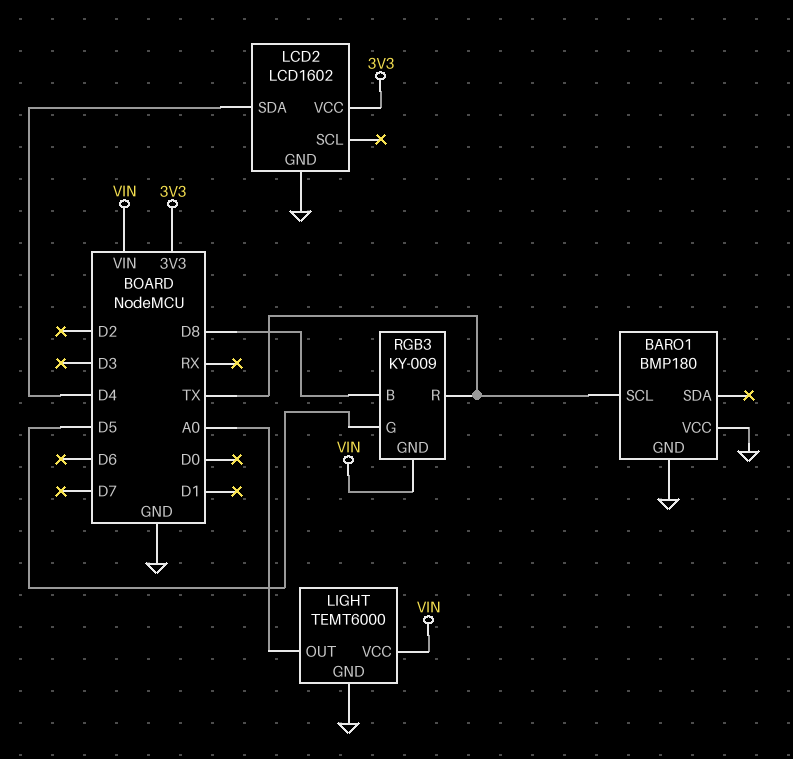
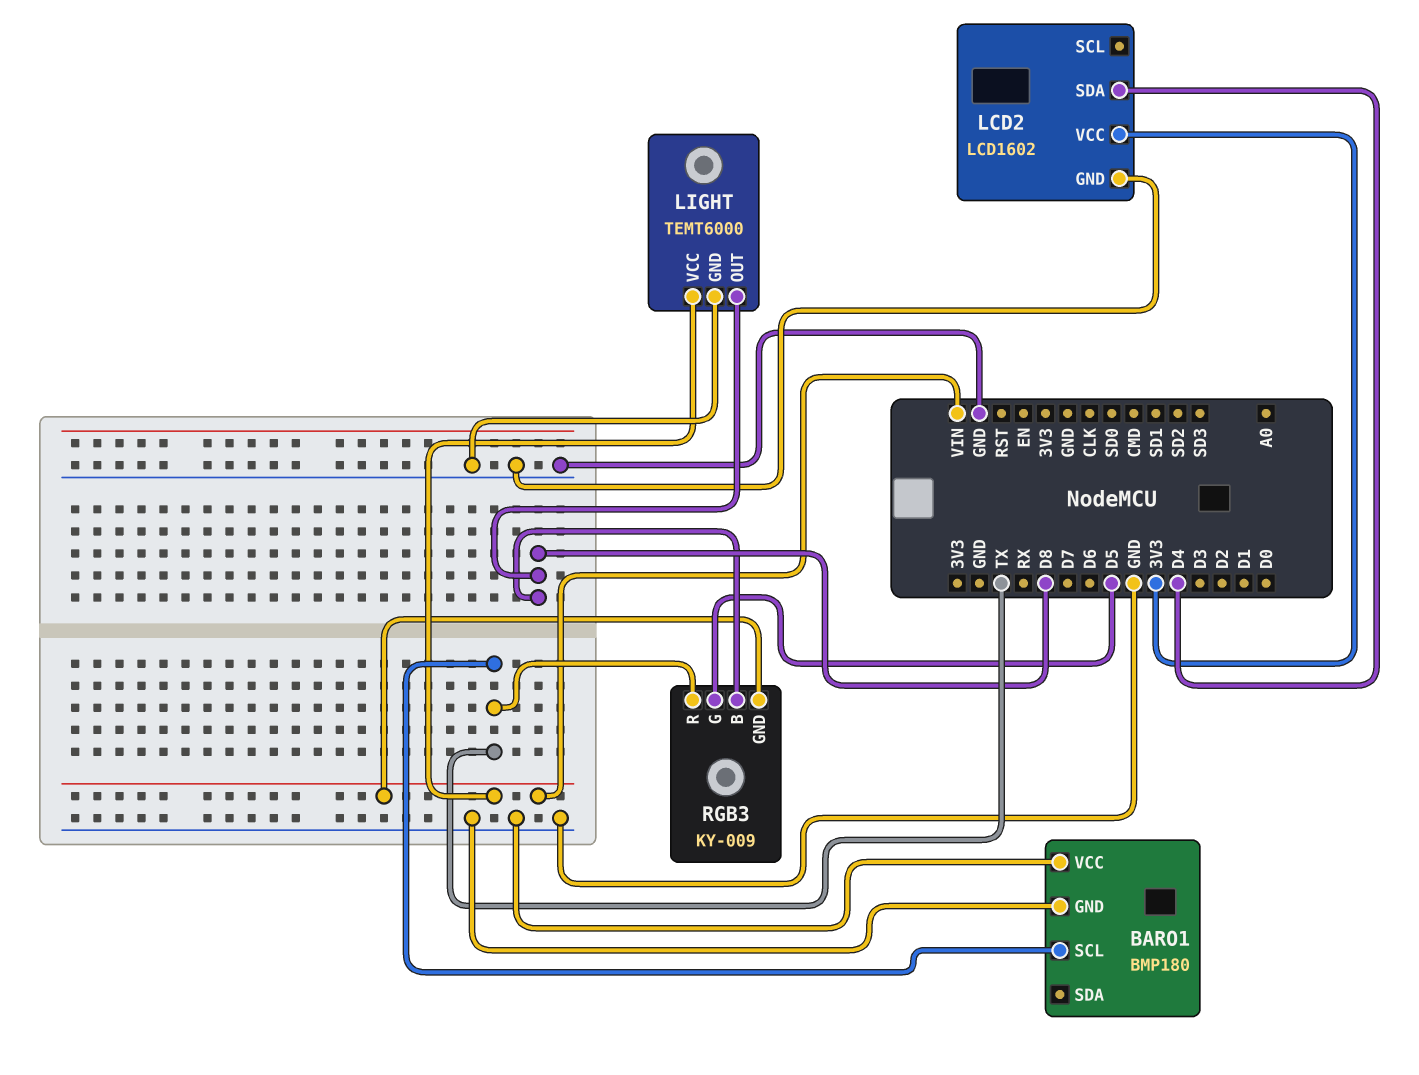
LIGHT pin OUT: A0 -> D8

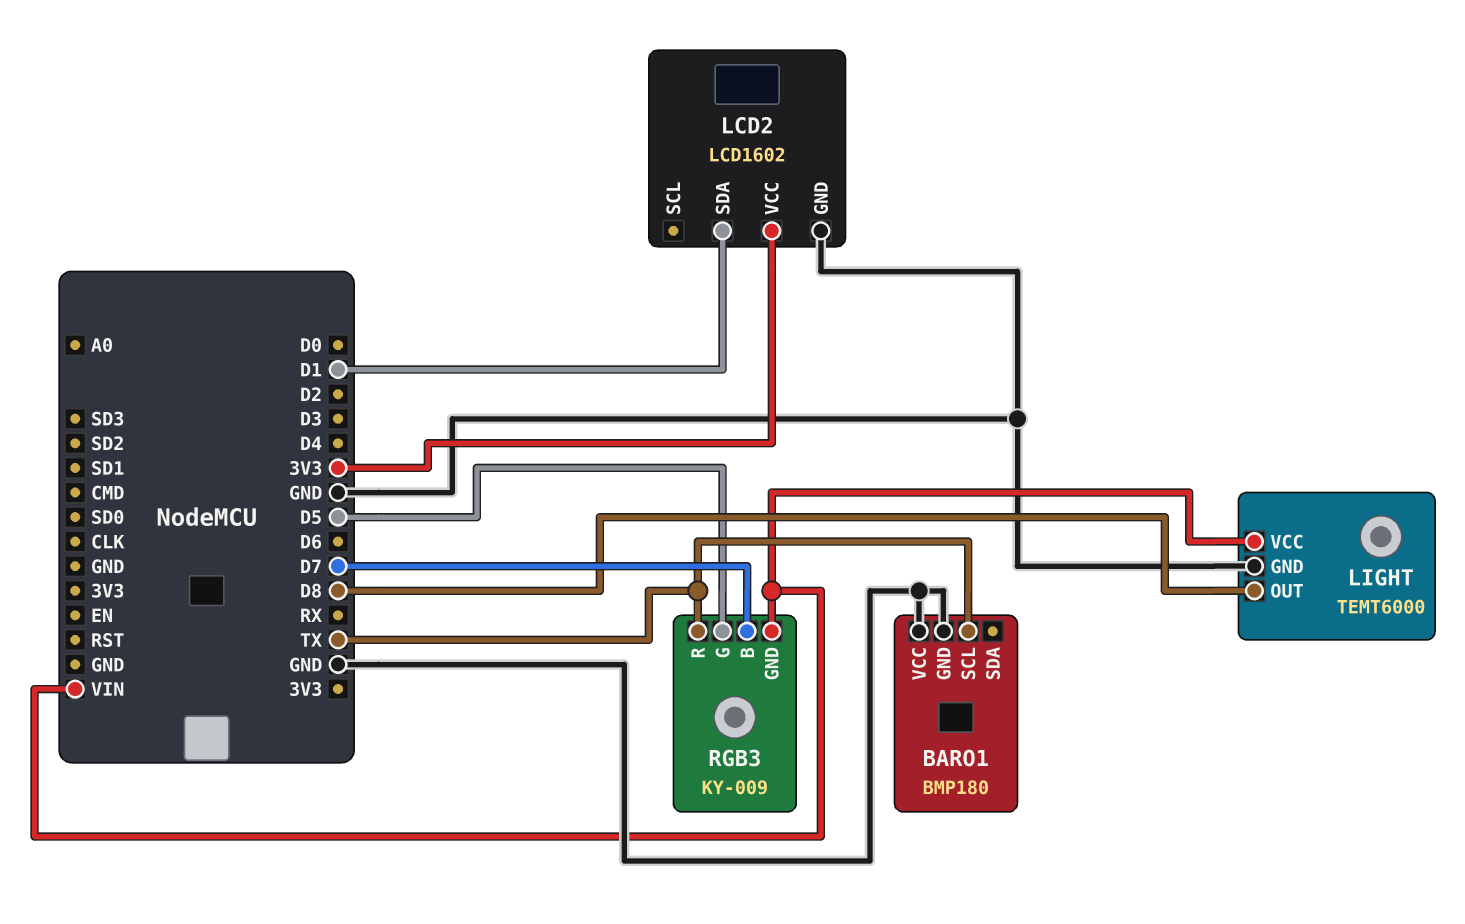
LCD2 pin SDA: D4 -> D1
RGB3 pin B: D8 -> D7

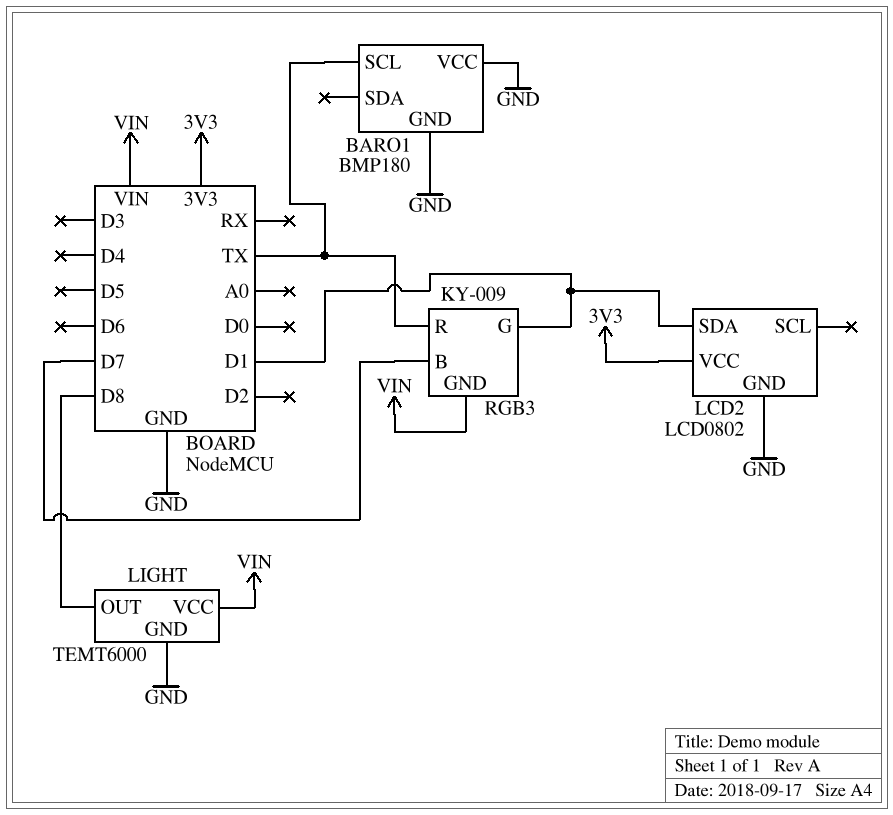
LCD2: LCD1602 -> LCD0802
RGB3 pin G: D5 -> D1

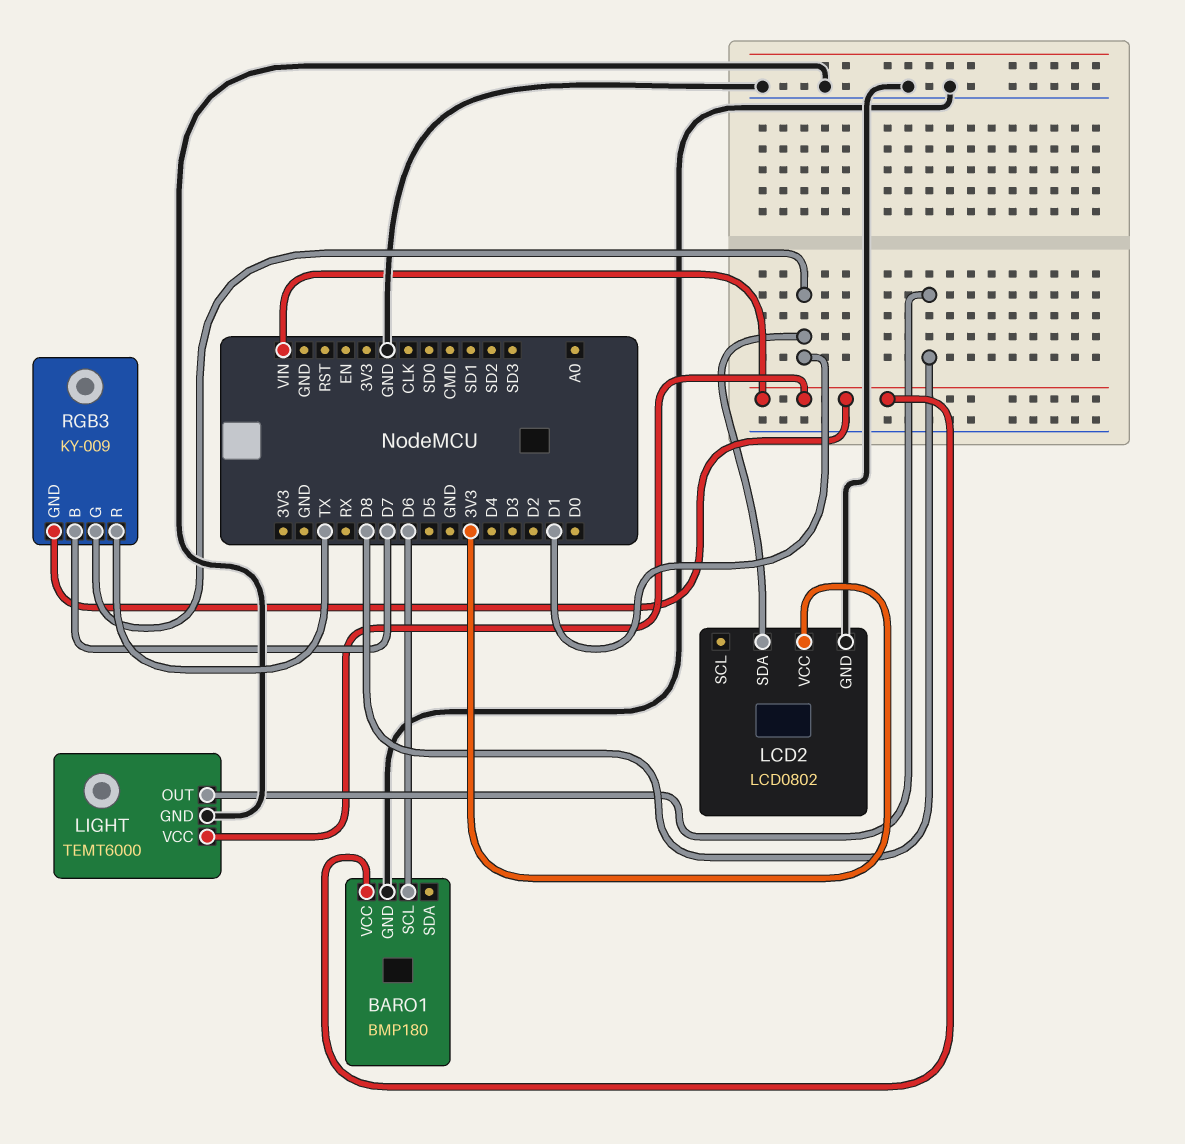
BARO1 pin SCL: TX -> D6
BARO1 pin VCC: GND -> VIN

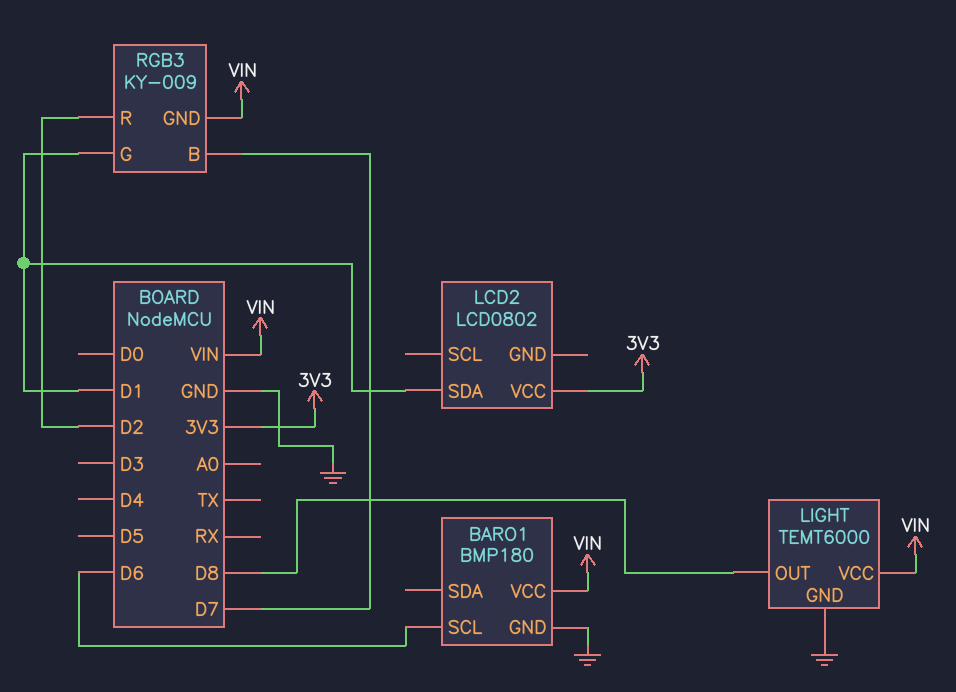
LCD2 pin GND: GND -> none
RGB3 pin R: TX -> D2

